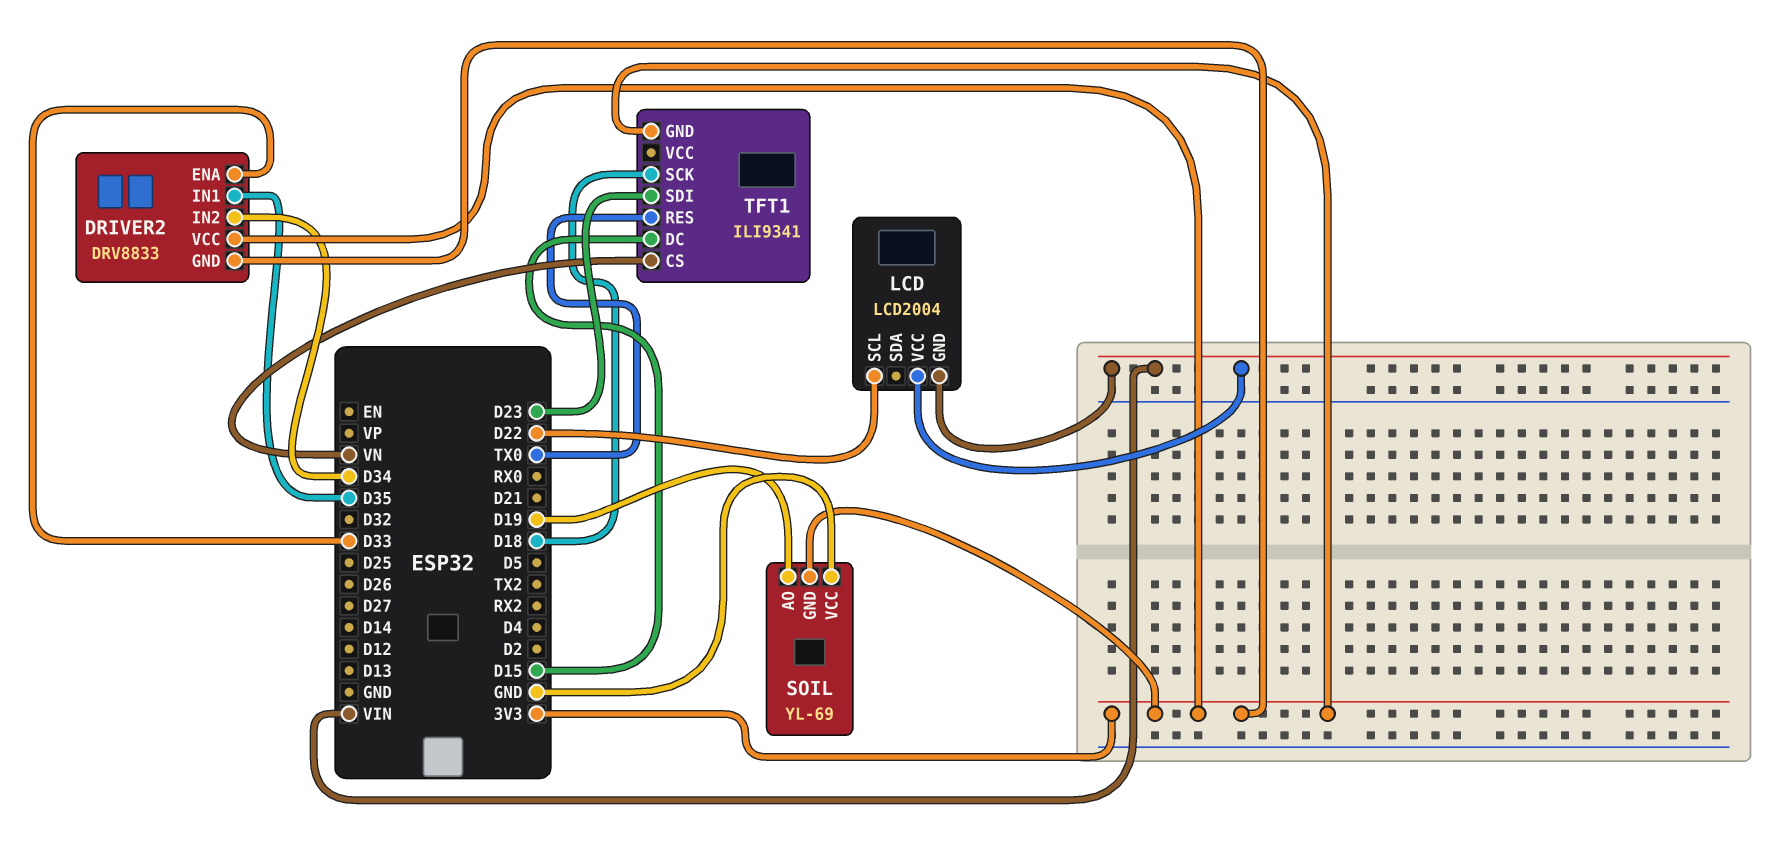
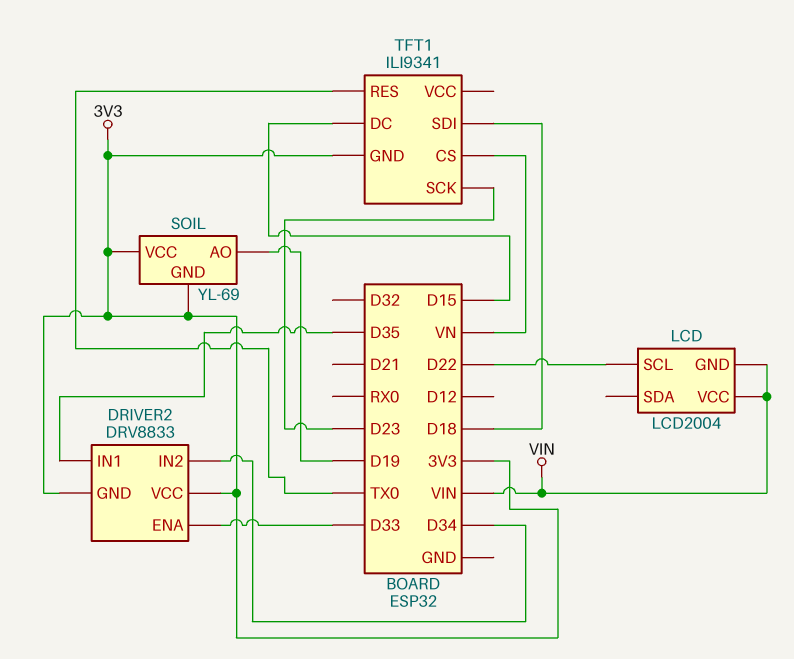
SOIL pin VCC: GND -> 3V3
TFT1 pin SCK: D18 -> D23
TFT1 pin SDI: D23 -> D18

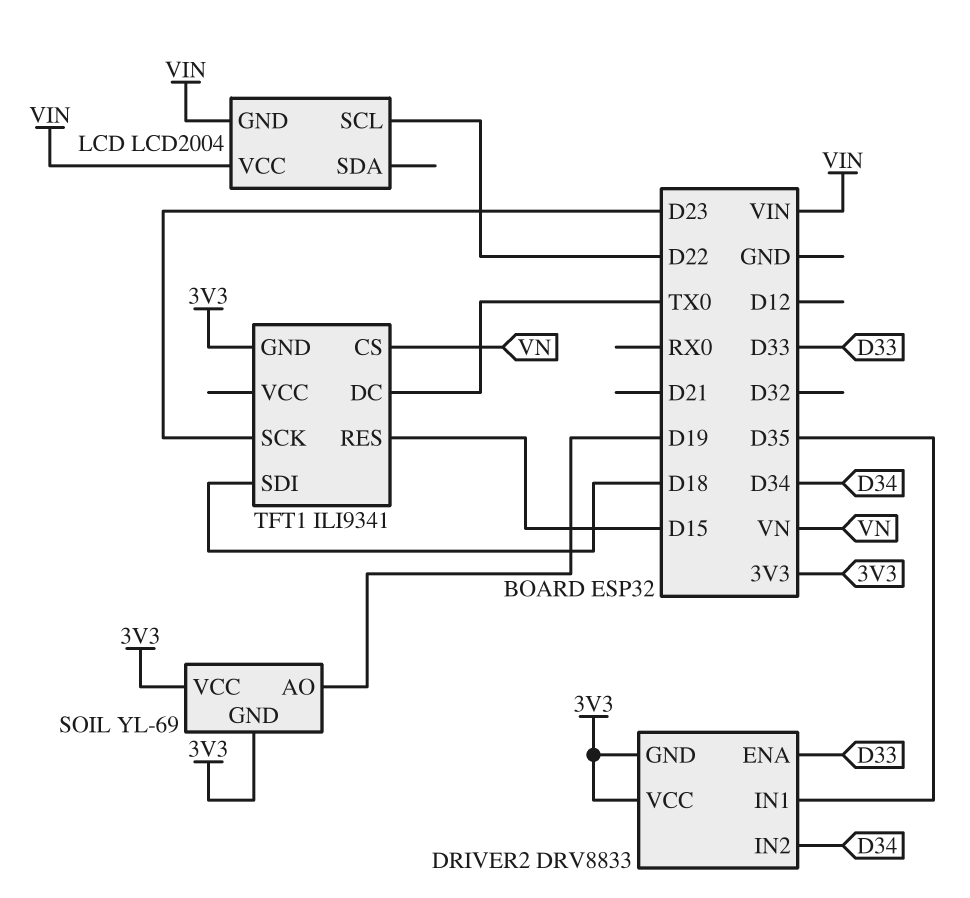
TFT1 pin DC: D15 -> TX0
TFT1 pin RES: TX0 -> D15

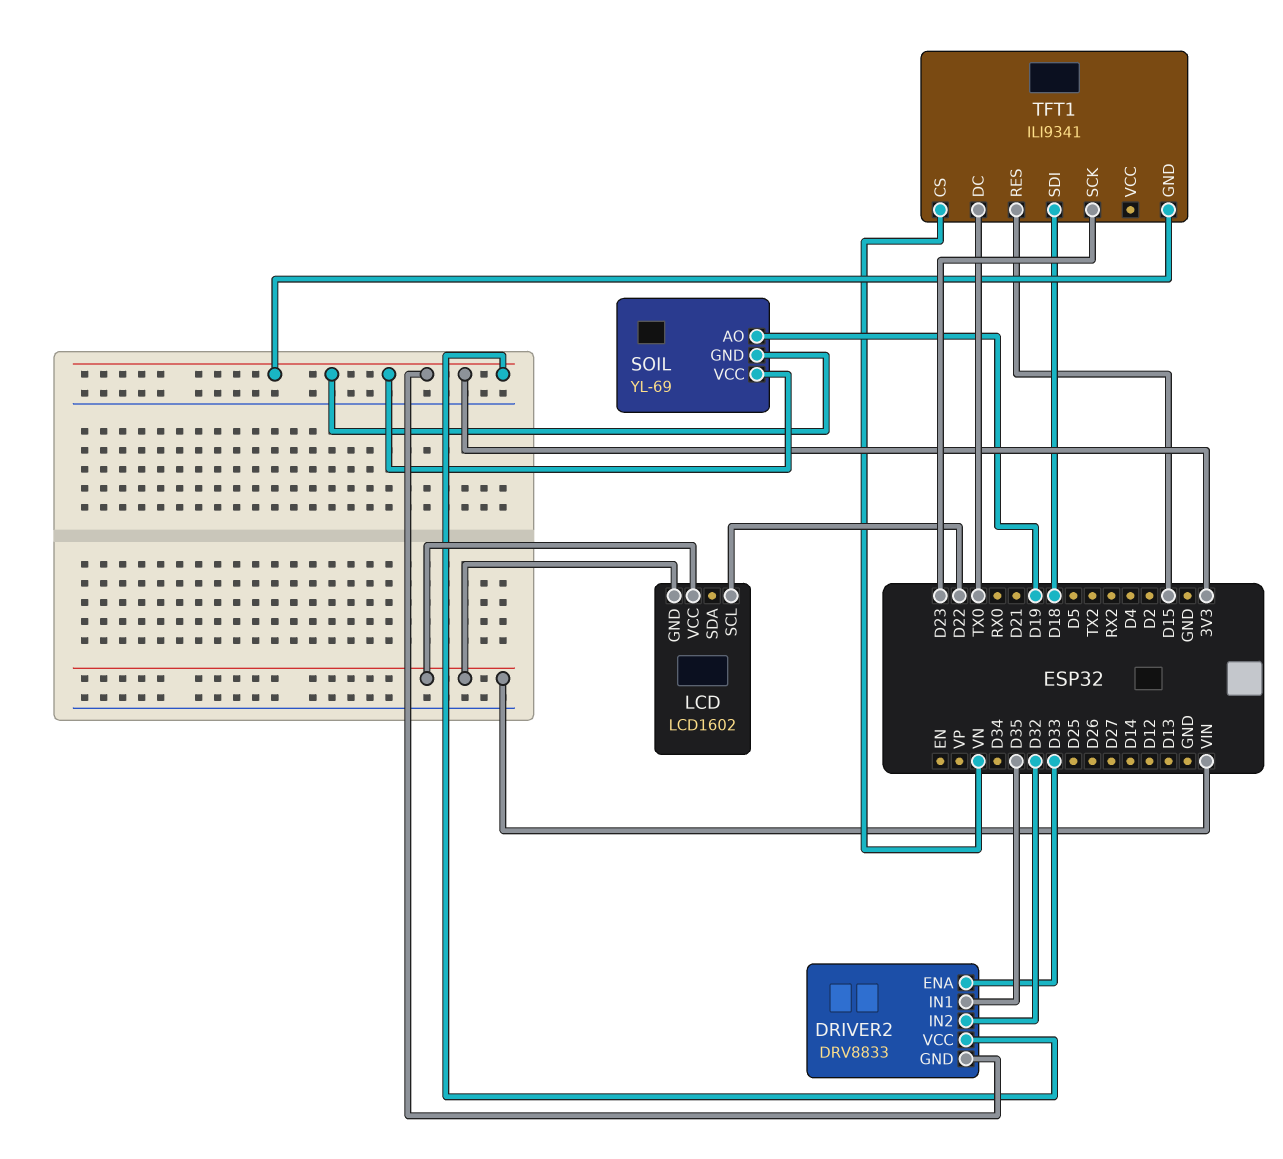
DRIVER2 pin IN2: D34 -> D32
LCD: LCD2004 -> LCD1602

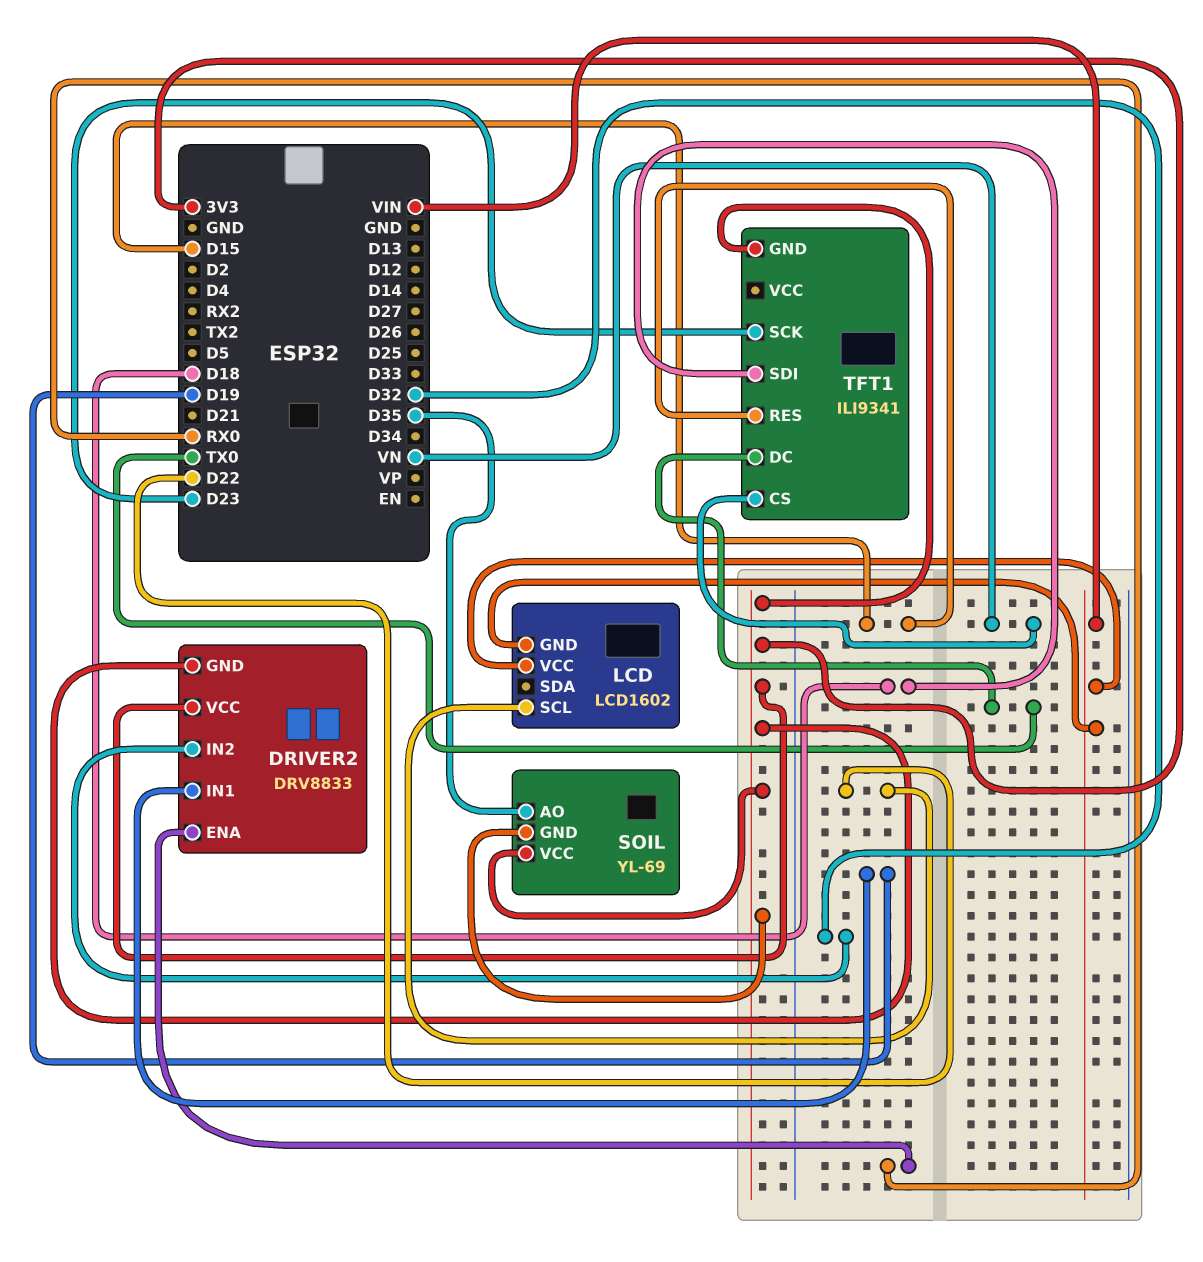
DRIVER2 pin ENA: D33 -> RX0
DRIVER2 pin IN1: D35 -> D19
SOIL pin AO: D19 -> D35

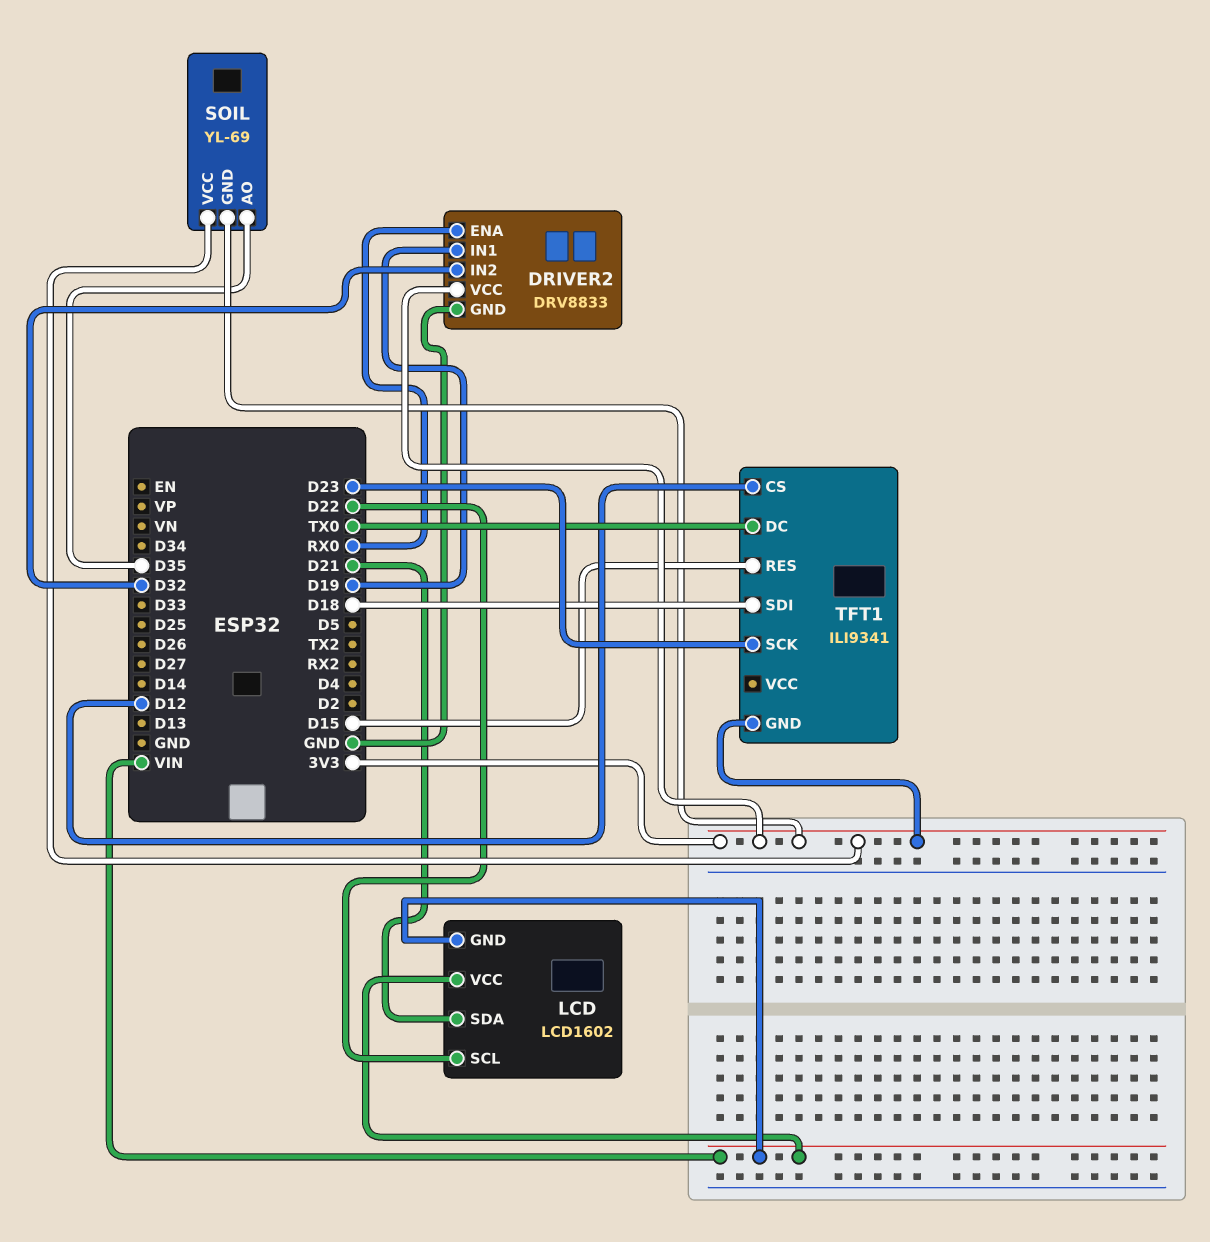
DRIVER2 pin GND: 3V3 -> GND
LCD pin SDA: none -> D21
TFT1 pin CS: VN -> D12

